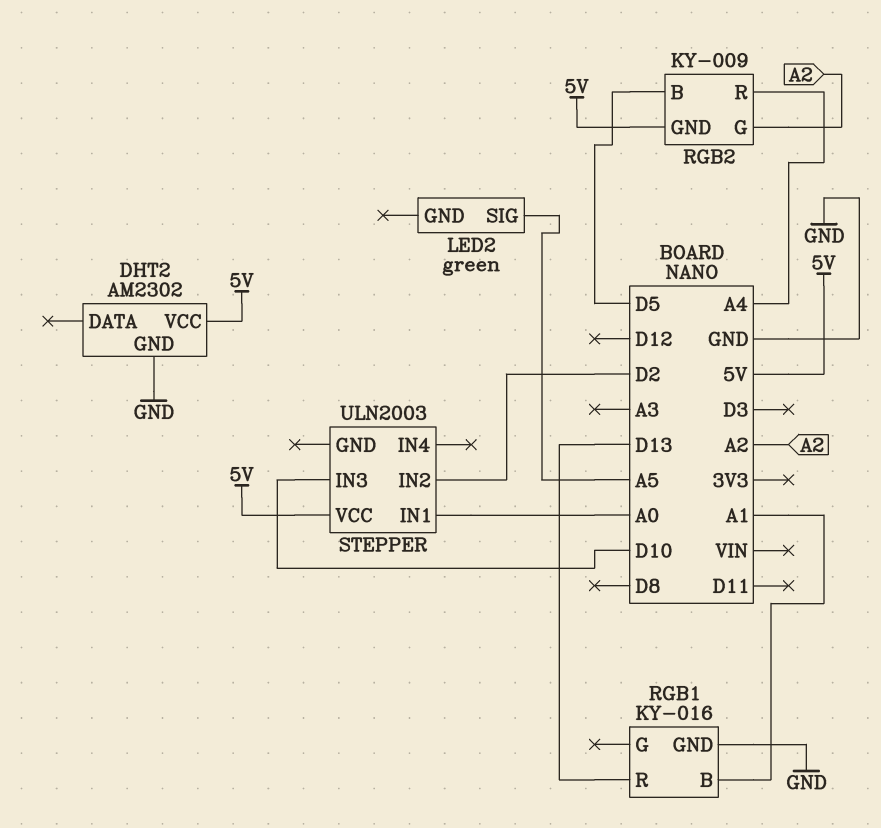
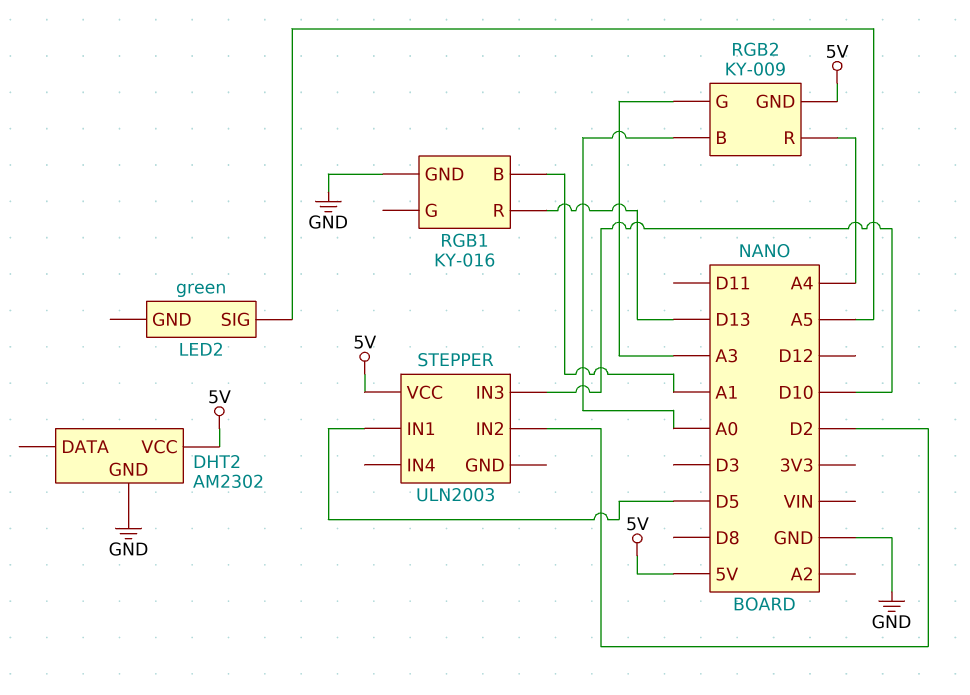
RGB2 pin B: D5 -> A0
RGB2 pin G: A2 -> A3
STEPPER pin IN1: A0 -> D5

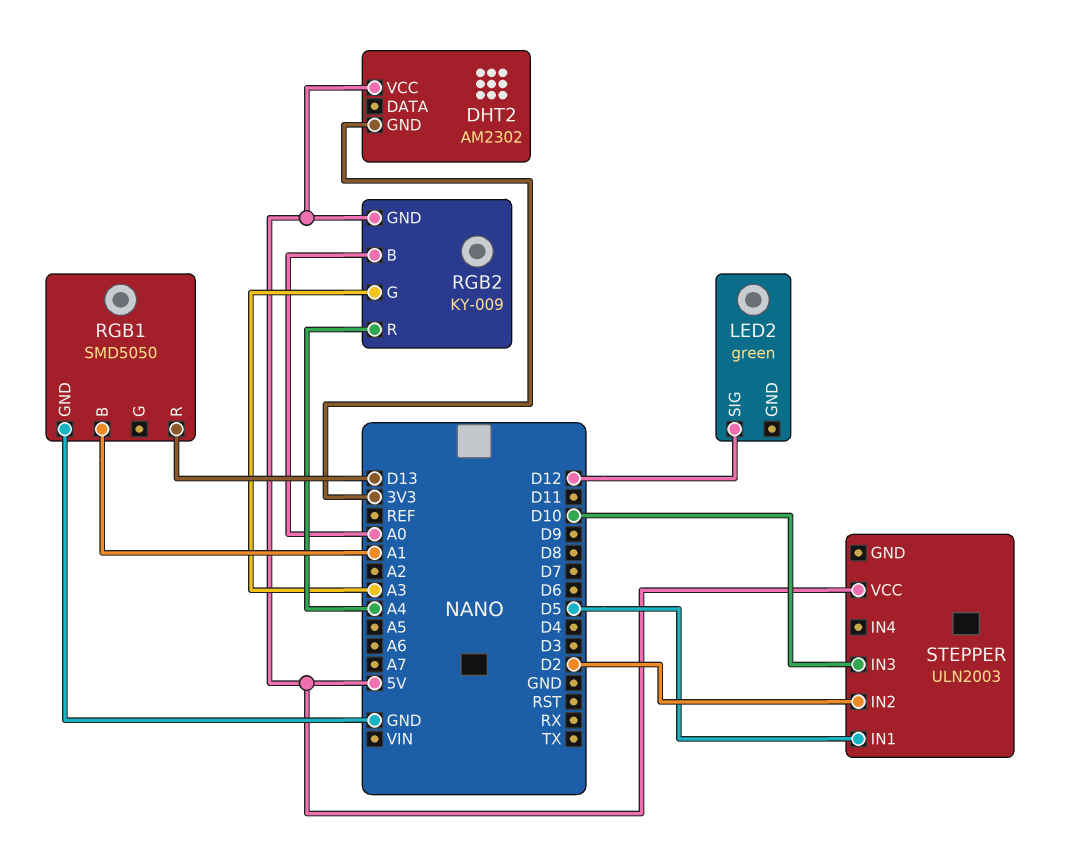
DHT2 pin GND: GND -> 3V3
LED2 pin SIG: A5 -> D12
RGB1: KY-016 -> SMD5050

